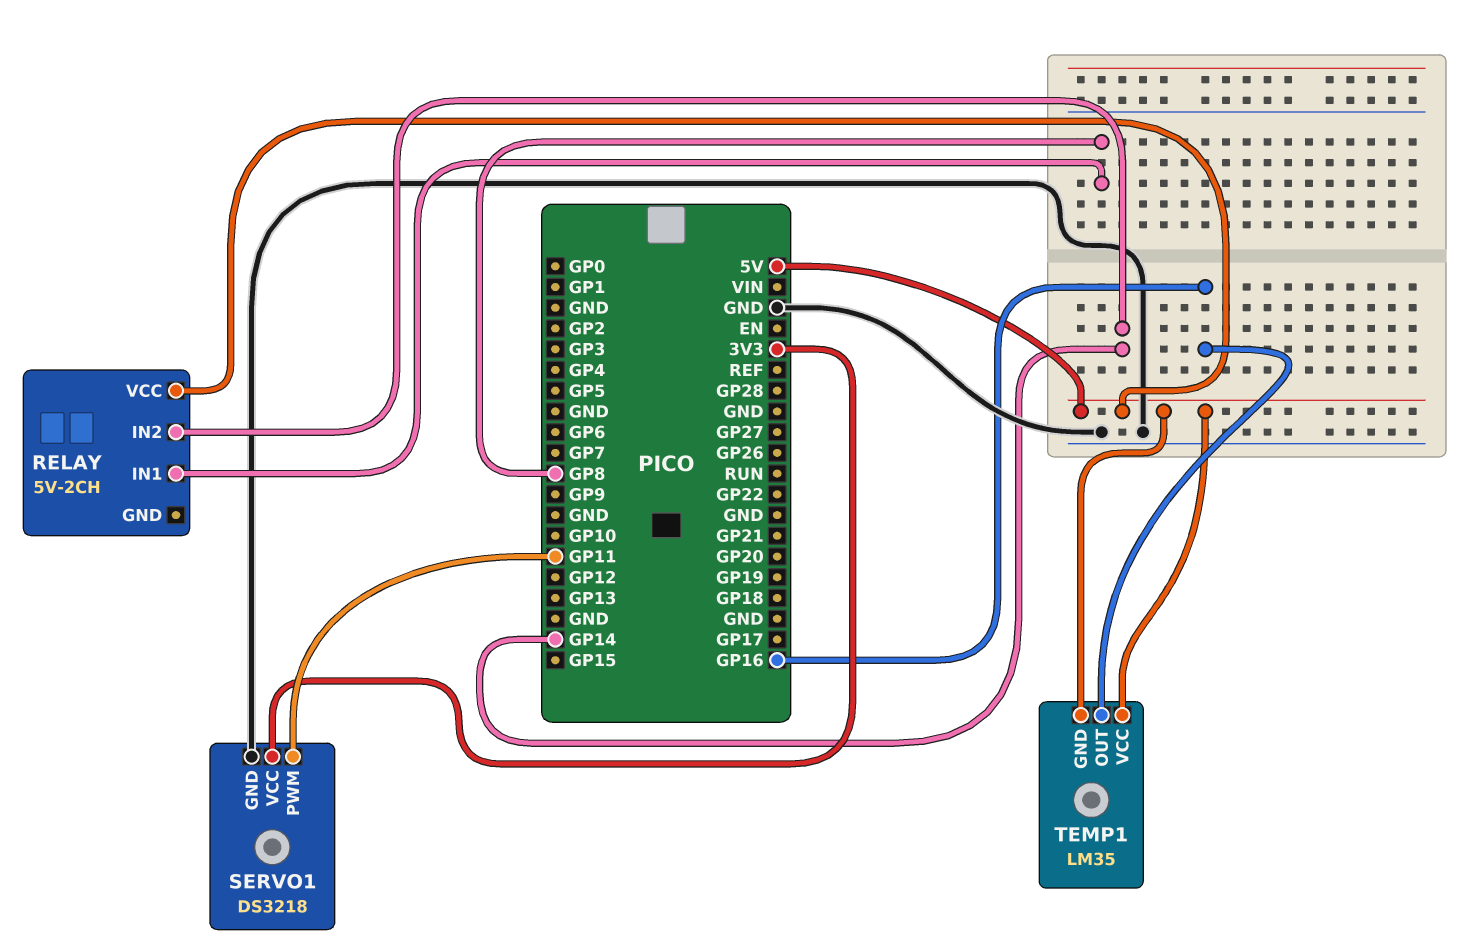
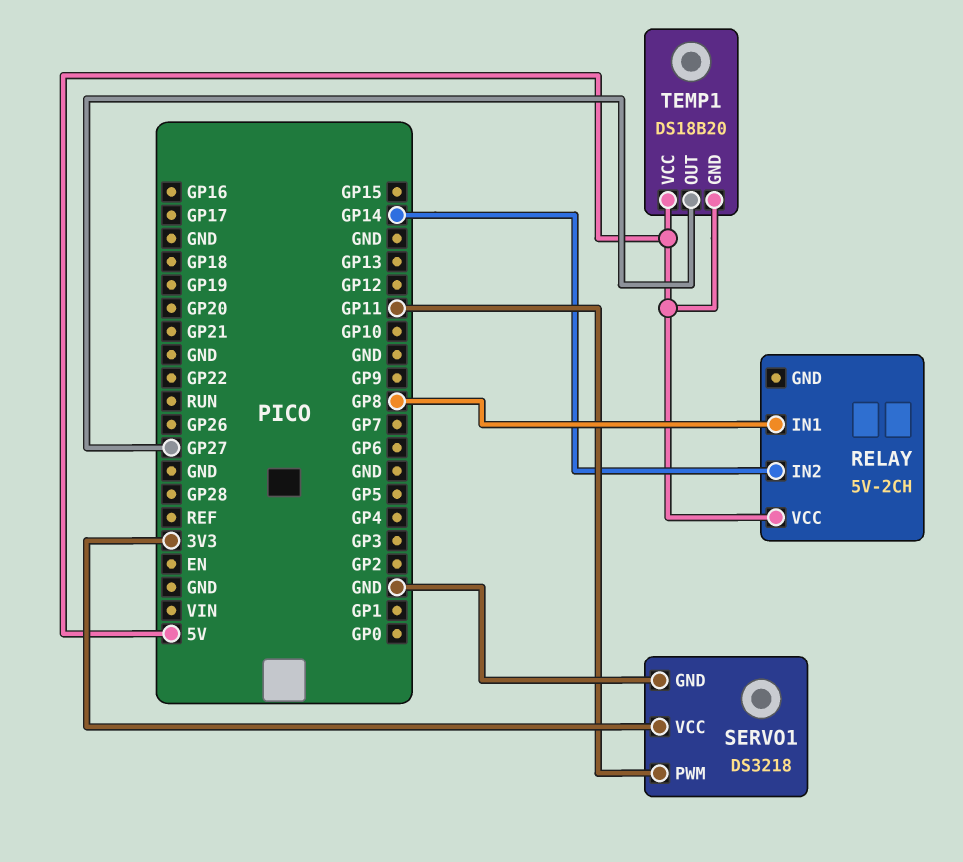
TEMP1: LM35 -> DS18B20
TEMP1 pin OUT: GP16 -> GP27

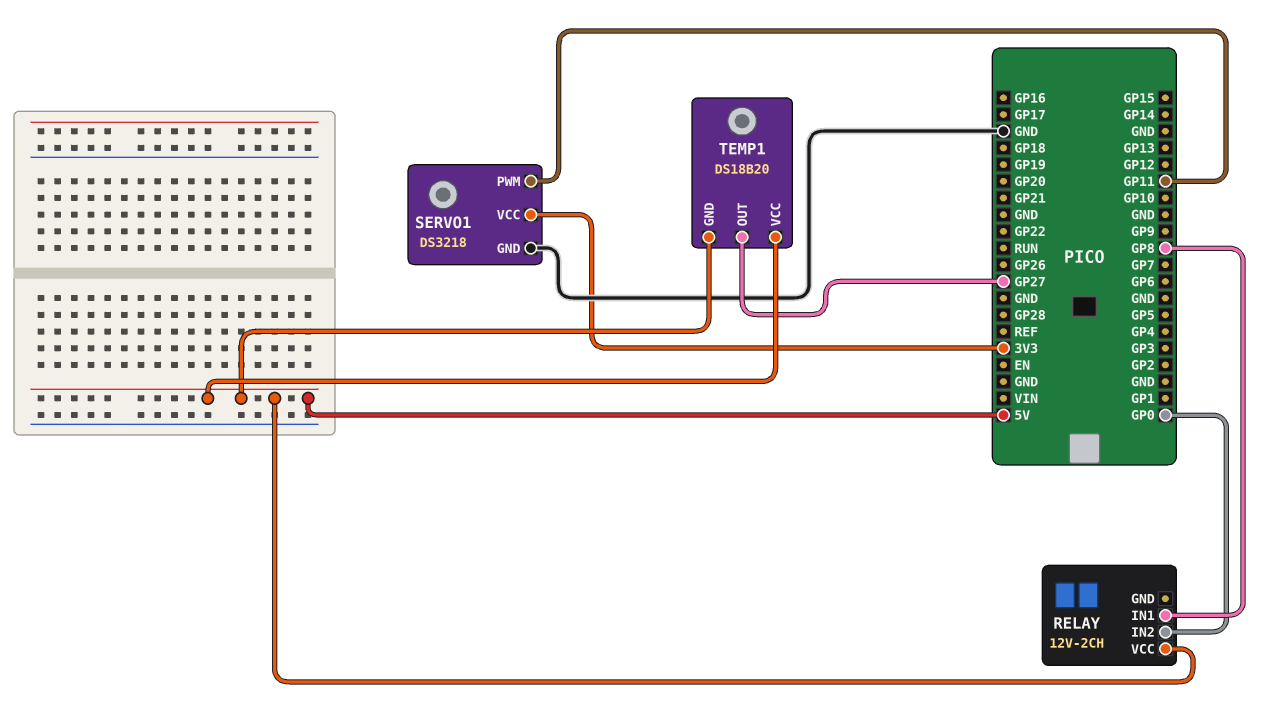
RELAY: 5V-2CH -> 12V-2CH
RELAY pin IN2: GP14 -> GP0

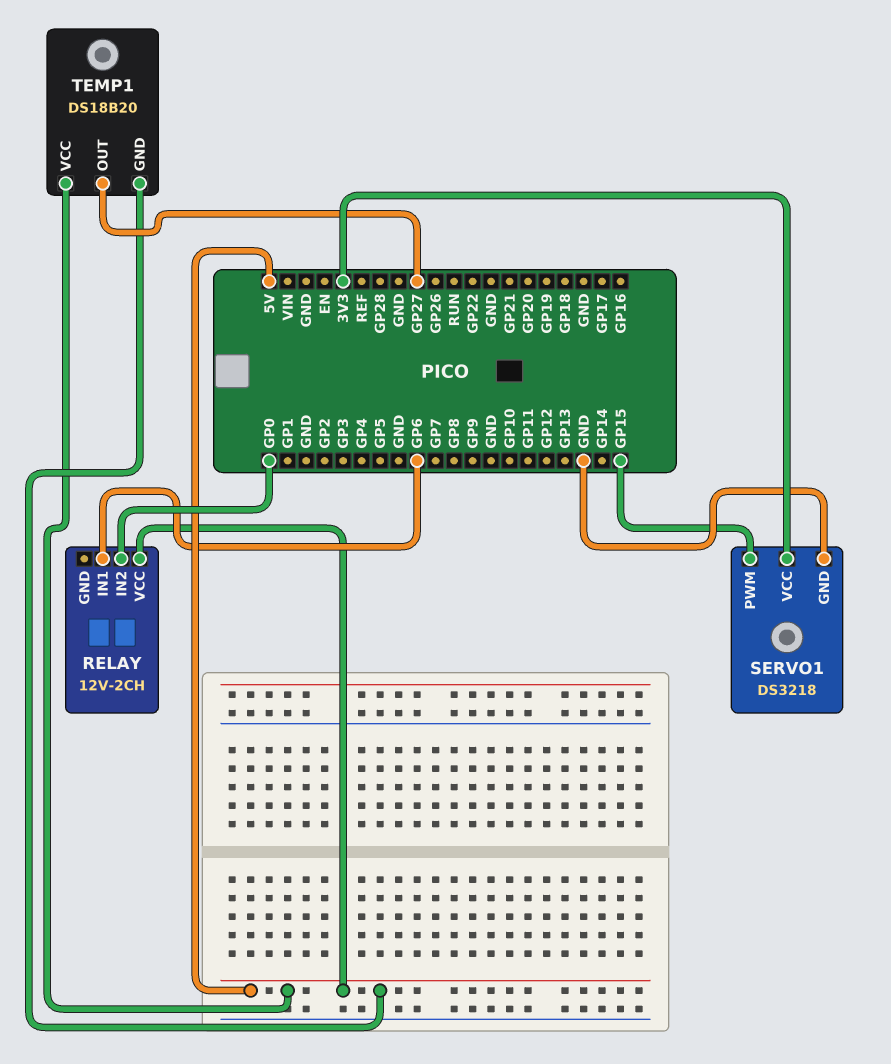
RELAY pin IN1: GP8 -> GP6
SERVO1 pin PWM: GP11 -> GP15

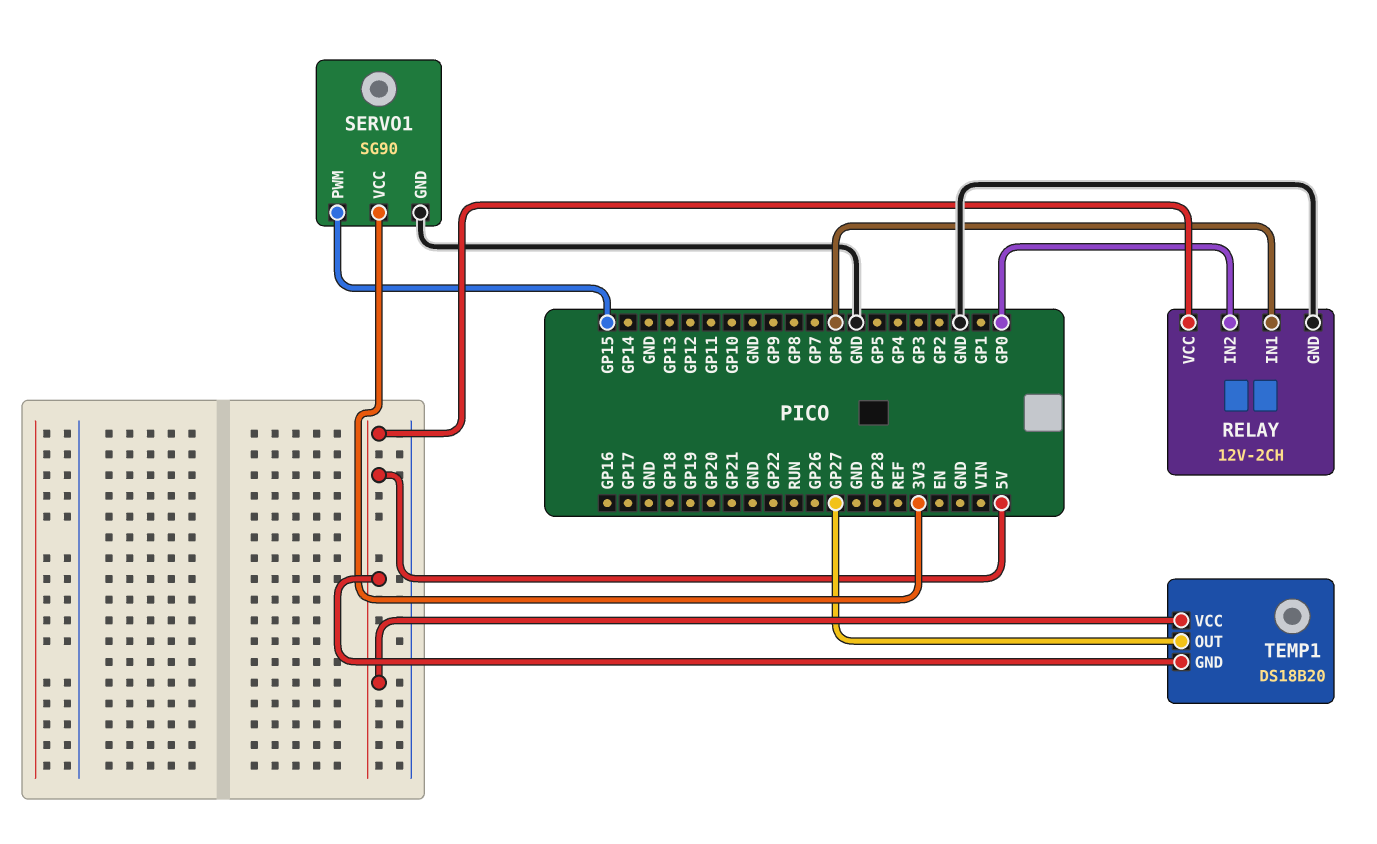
RELAY pin GND: none -> GND
SERVO1: DS3218 -> SG90

